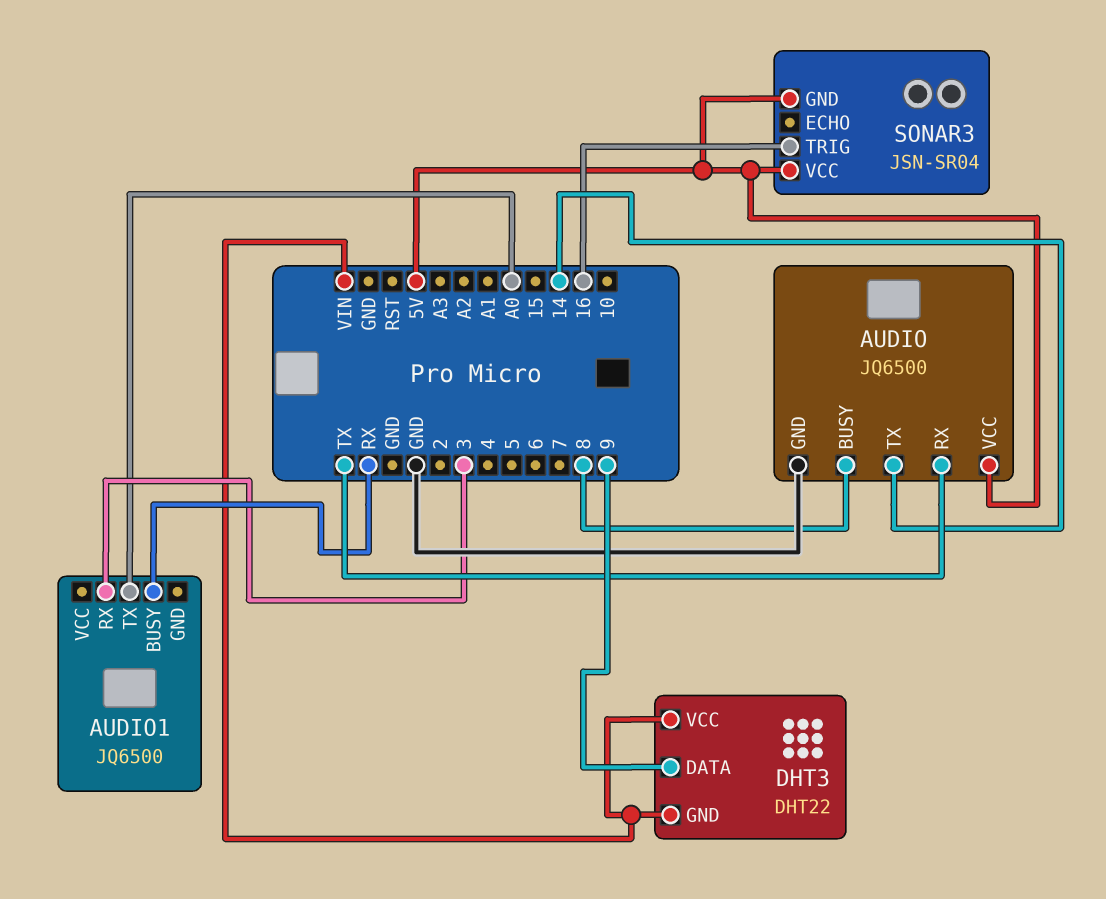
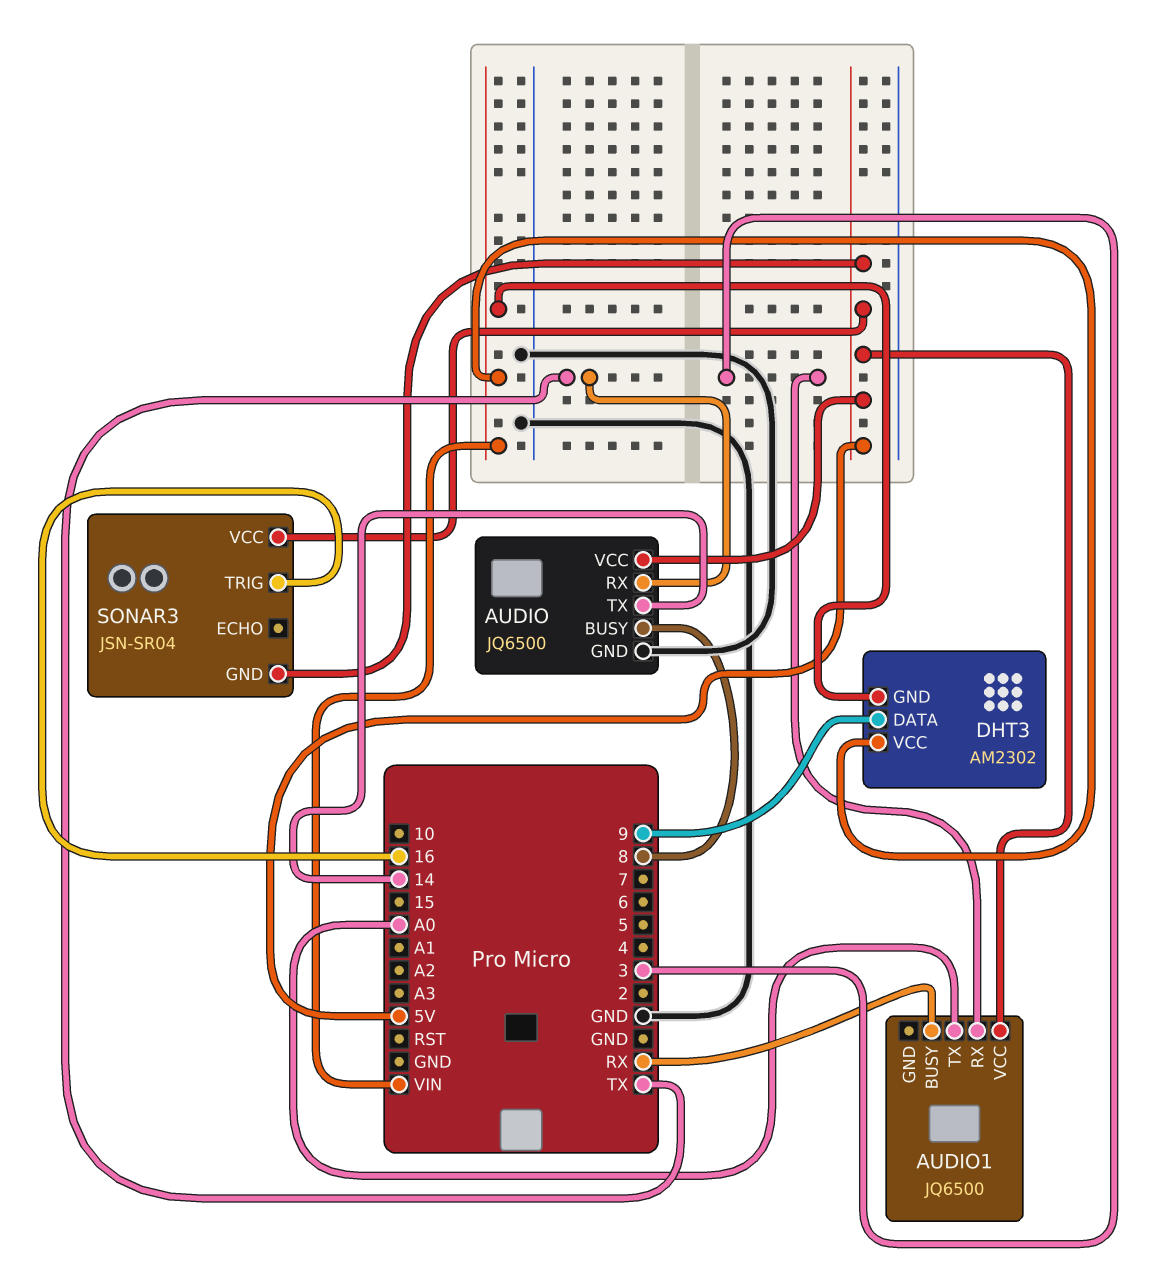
AUDIO1 pin VCC: none -> 5V
DHT3: DHT22 -> AM2302

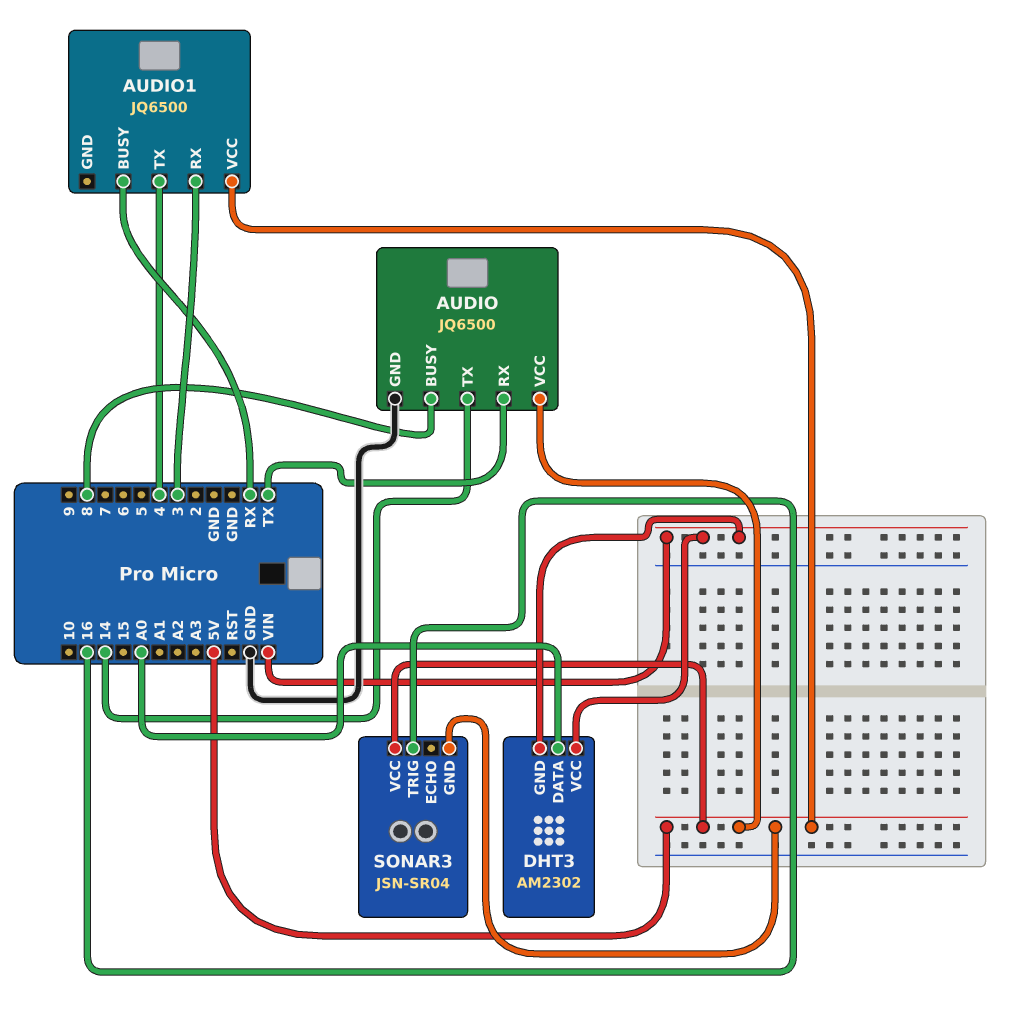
AUDIO1 pin TX: A0 -> 4
DHT3 pin DATA: 9 -> A0

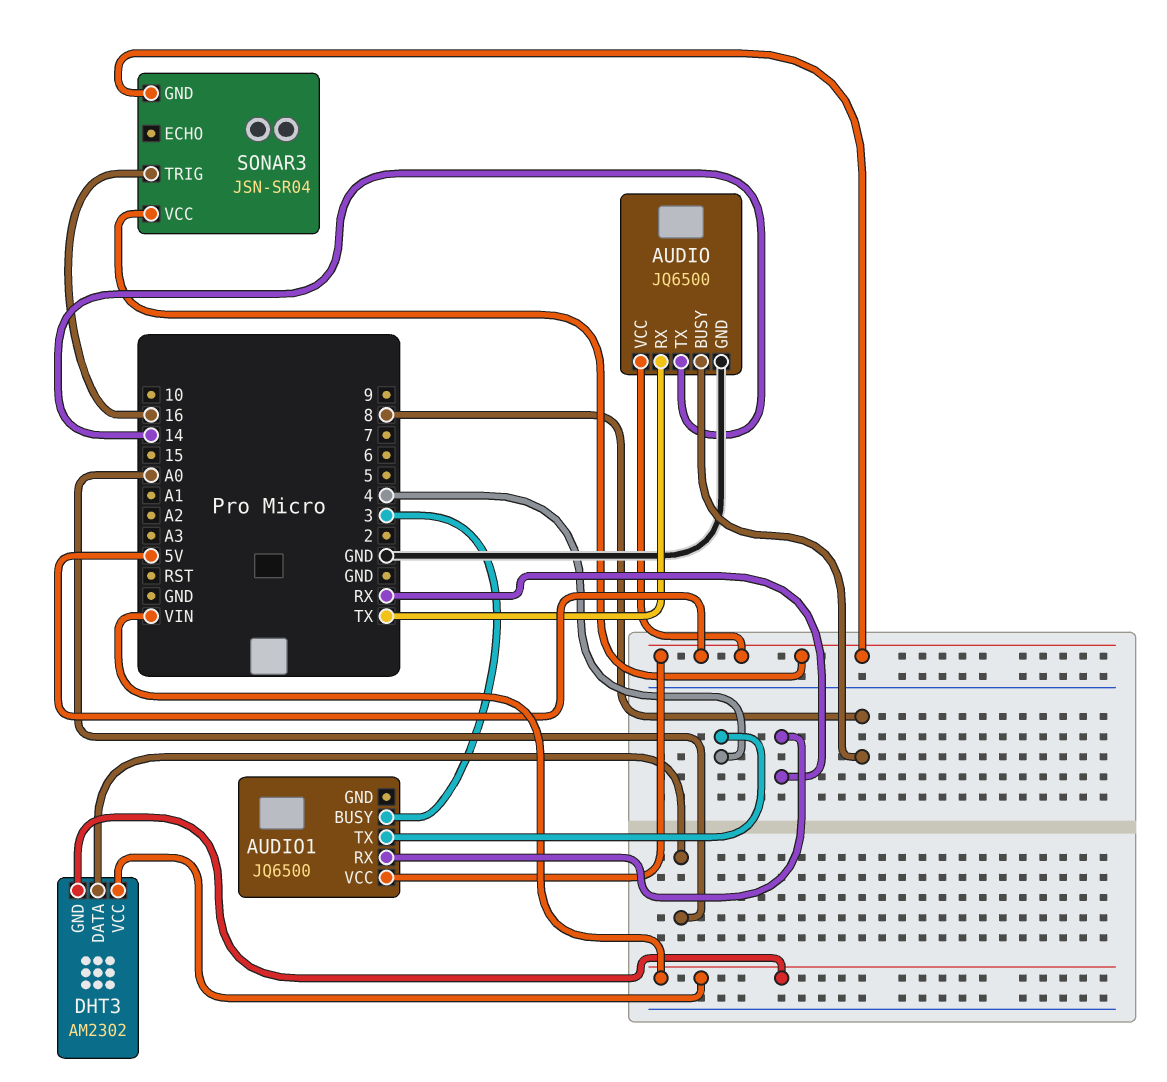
AUDIO1 pin BUSY: RX -> 3
AUDIO1 pin RX: 3 -> RX

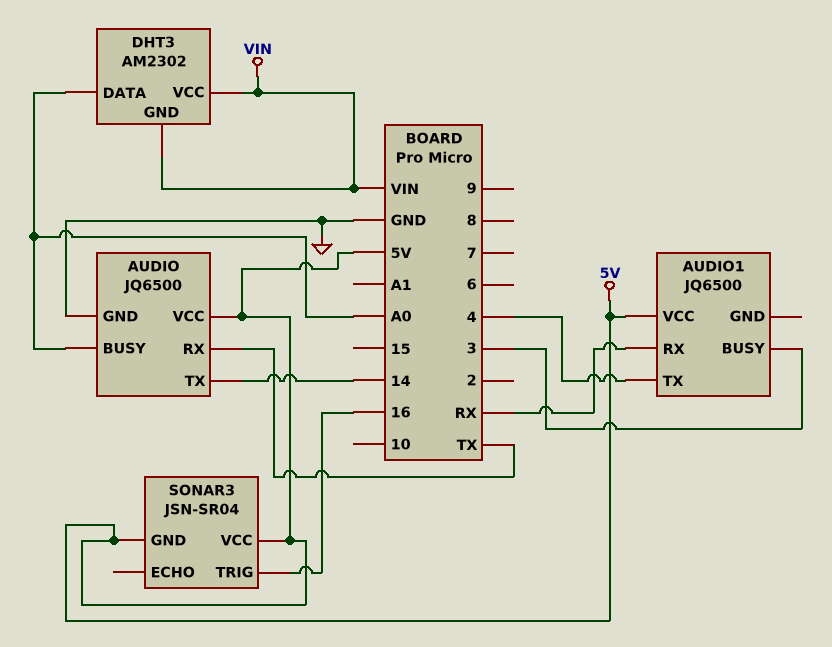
AUDIO pin BUSY: 8 -> A0

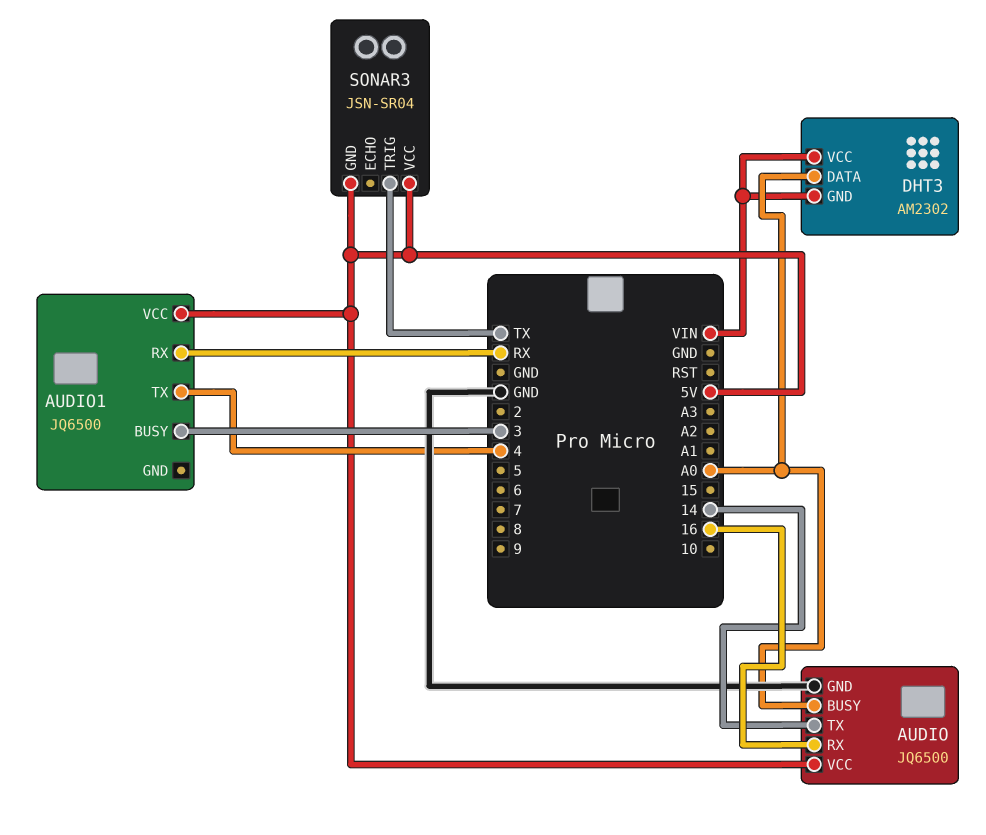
AUDIO pin RX: TX -> 16
SONAR3 pin TRIG: 16 -> TX

